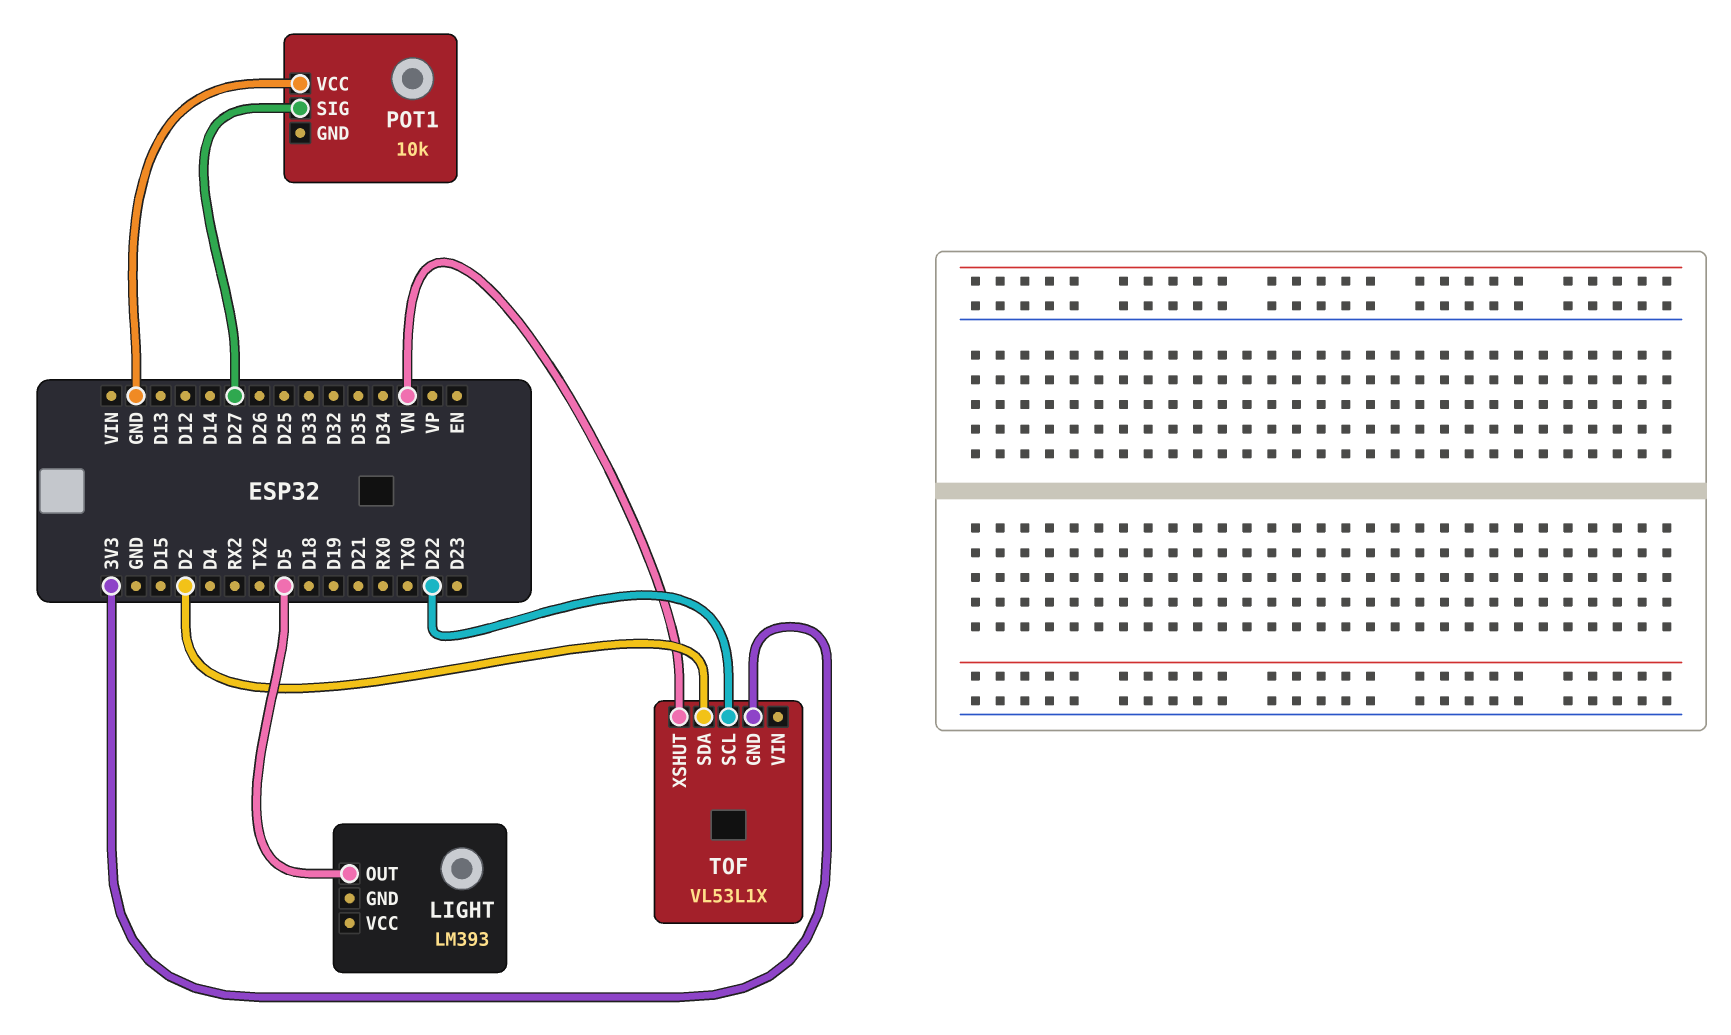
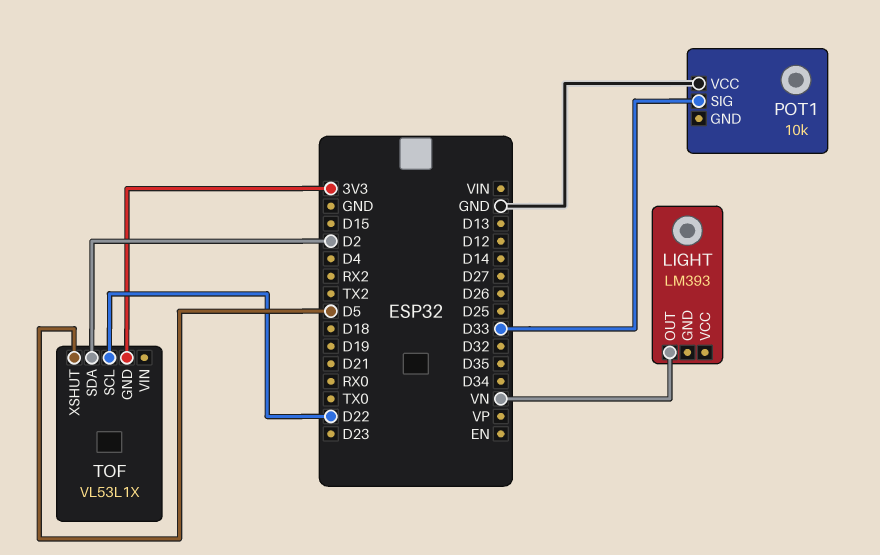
LIGHT pin OUT: D5 -> VN
POT1 pin SIG: D27 -> D33
TOF pin XSHUT: VN -> D5

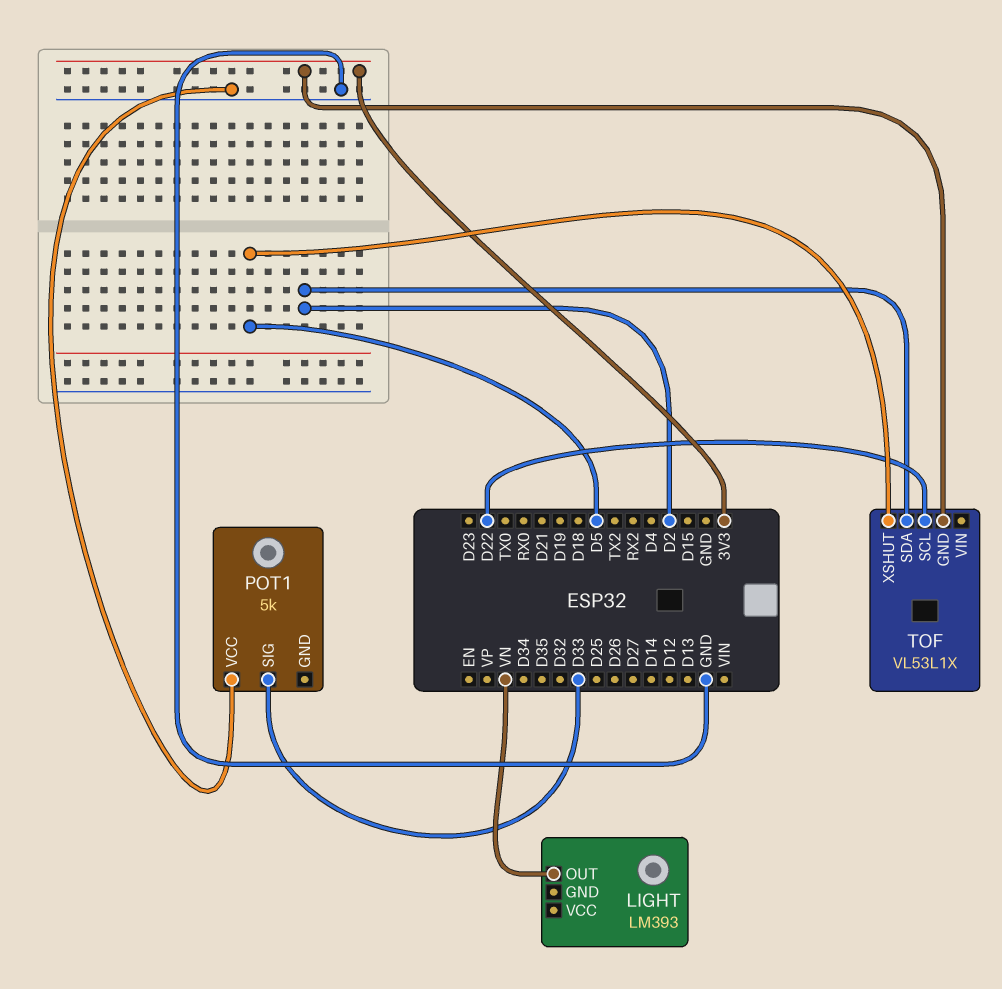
POT1: 10k -> 5k

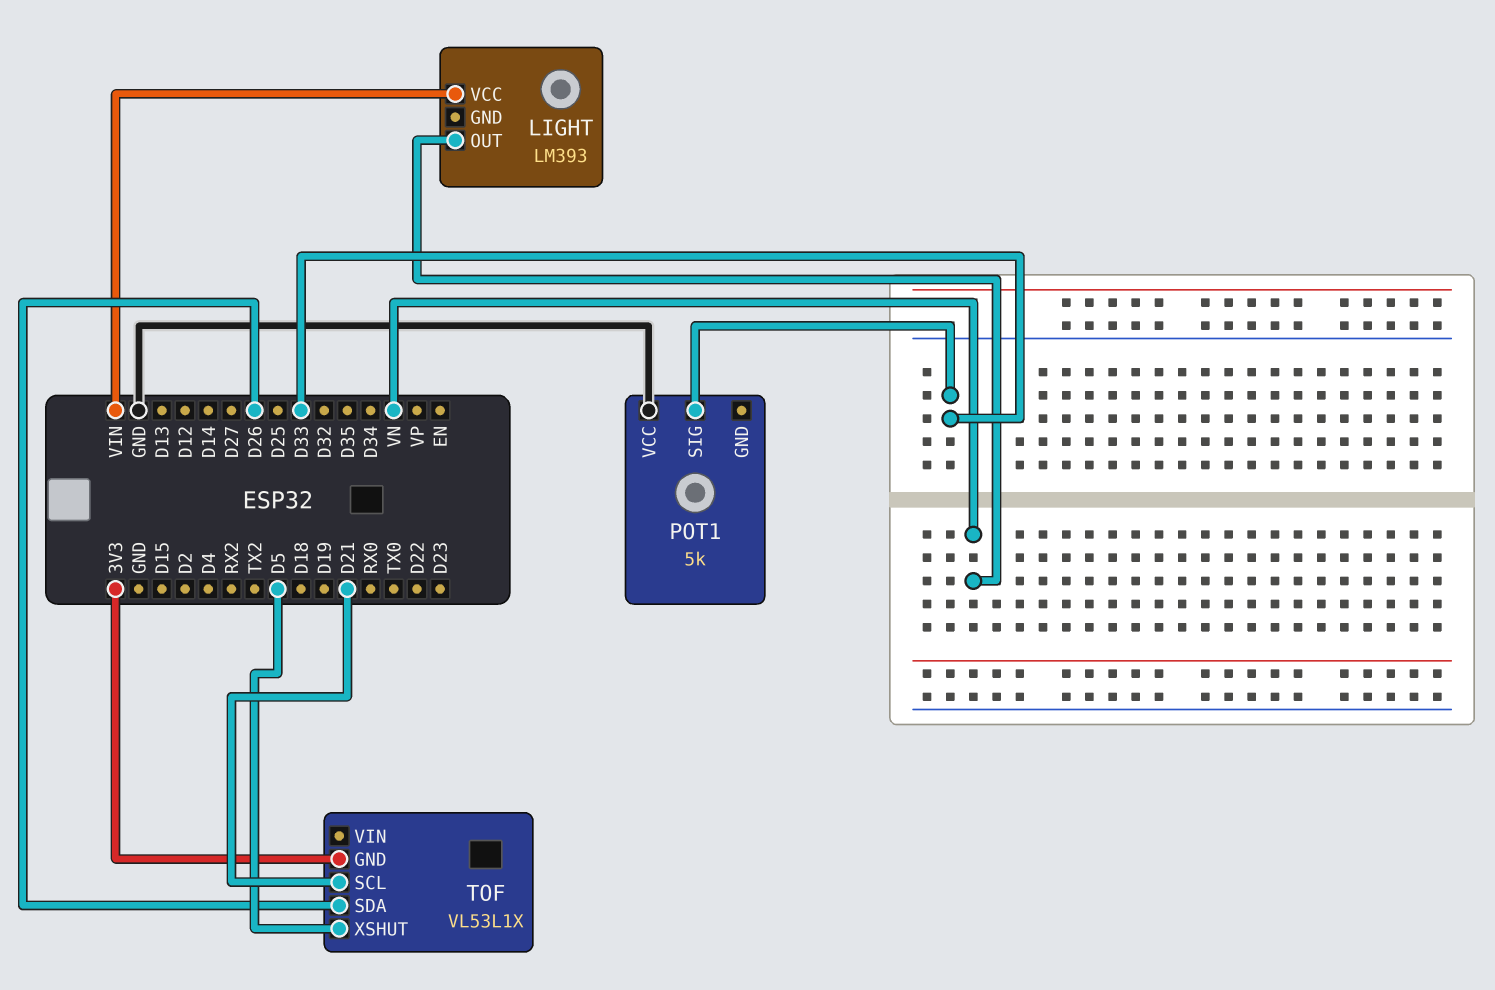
LIGHT pin VCC: none -> VIN
TOF pin SCL: D22 -> D21
TOF pin SDA: D2 -> D26

